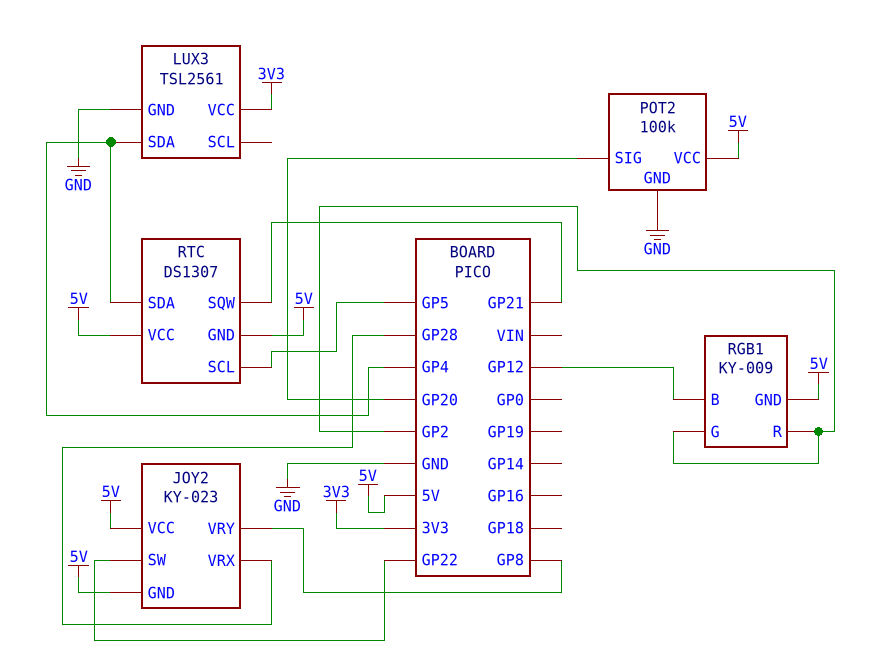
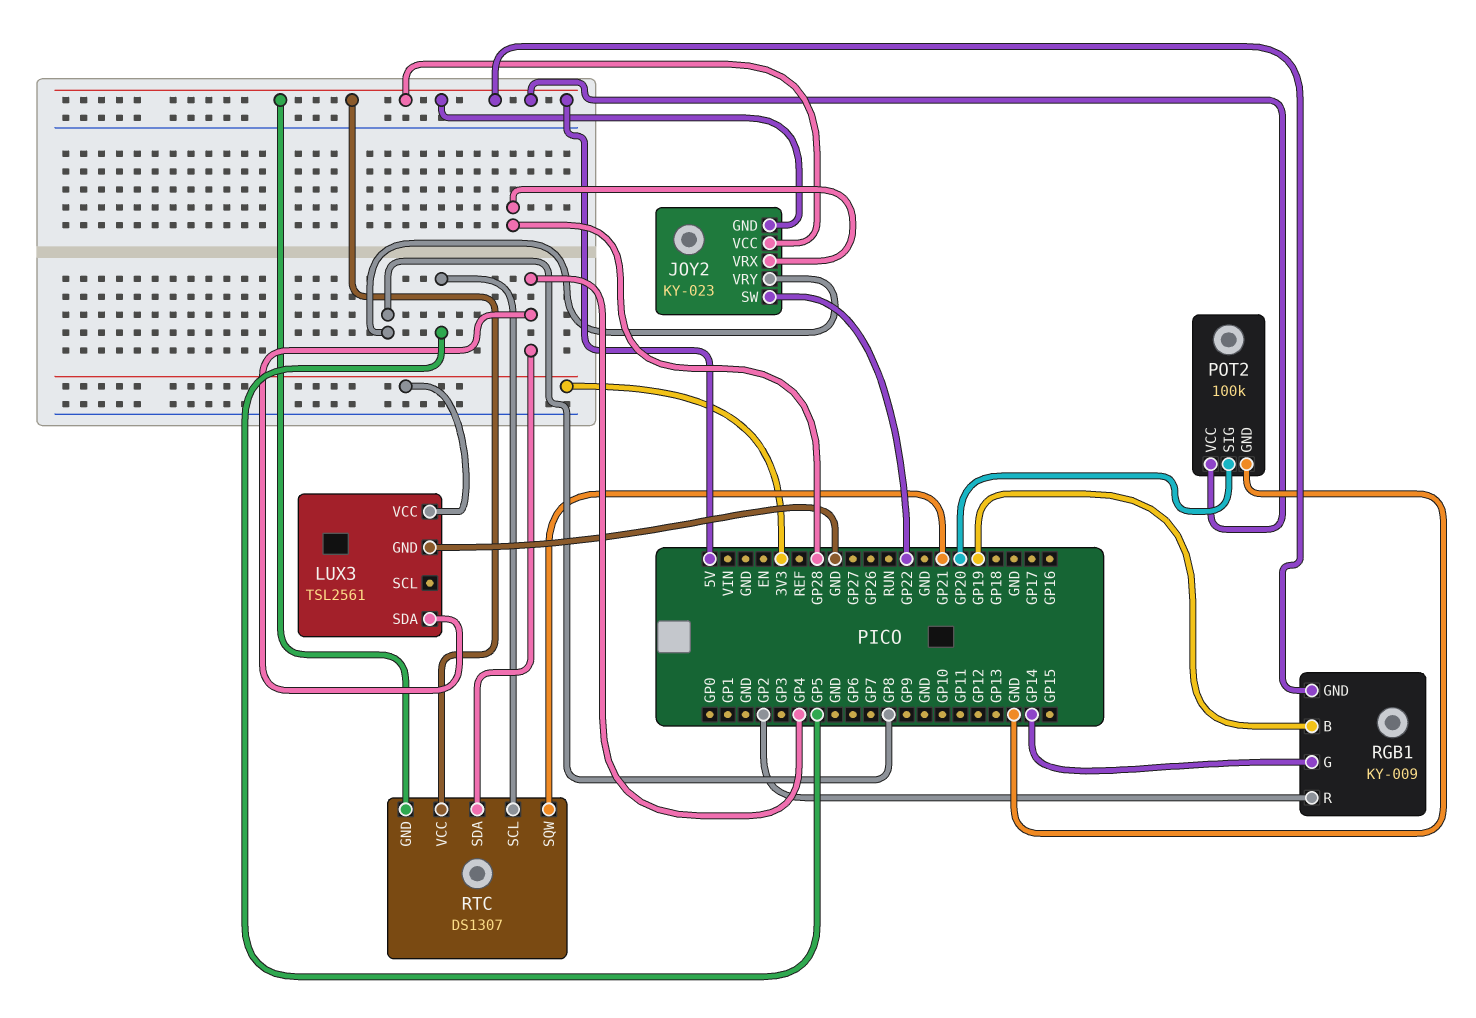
RGB1 pin B: GP12 -> GP19
RGB1 pin G: GP2 -> GP14

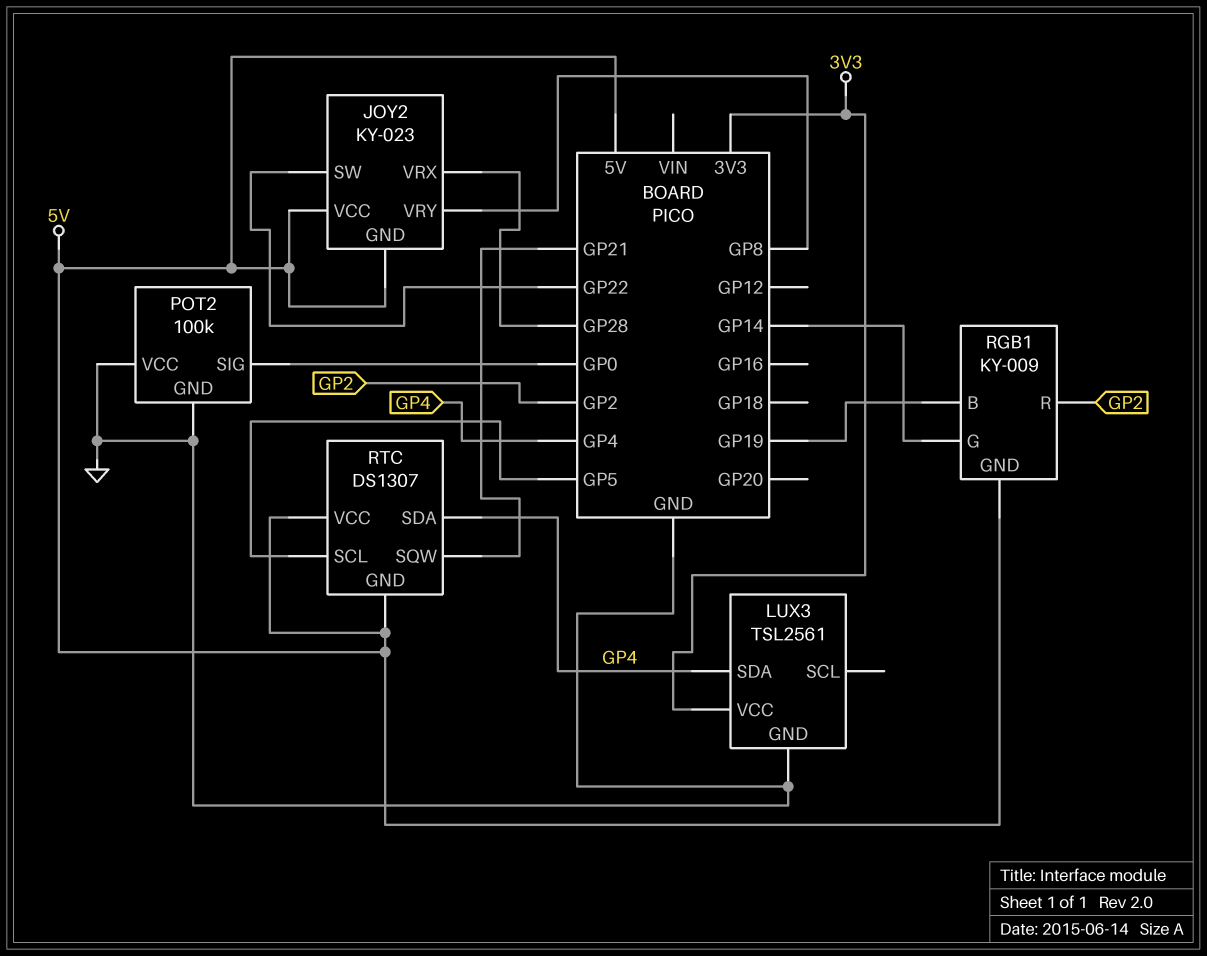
POT2 pin SIG: GP20 -> GP0
POT2 pin VCC: 5V -> GND

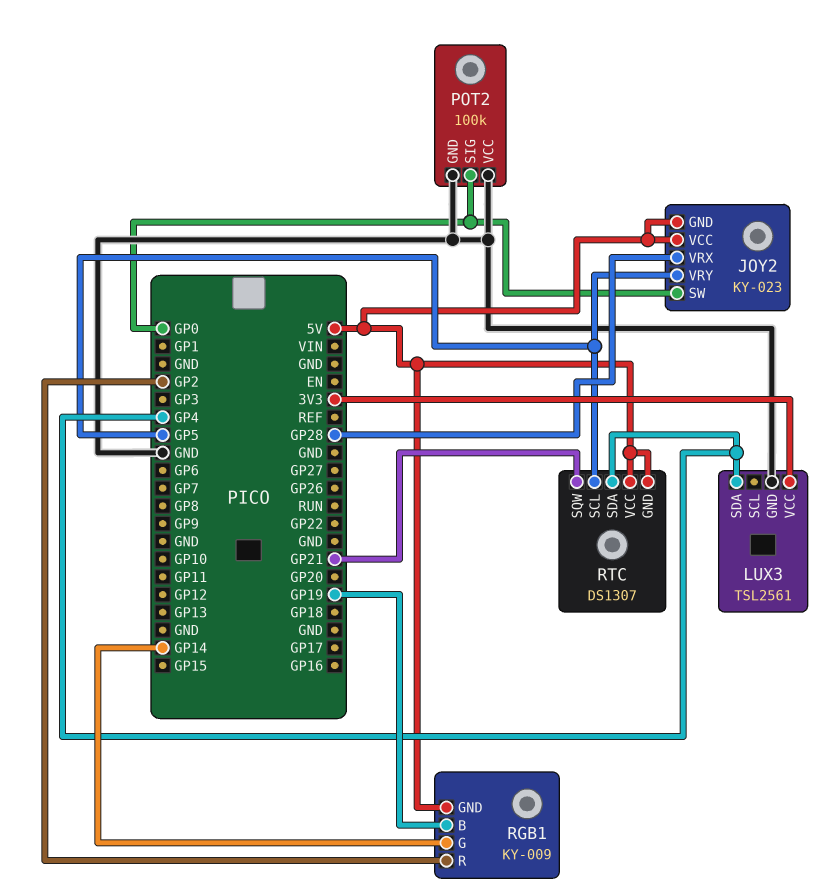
JOY2 pin SW: GP22 -> GP0
JOY2 pin VRY: GP8 -> GP5

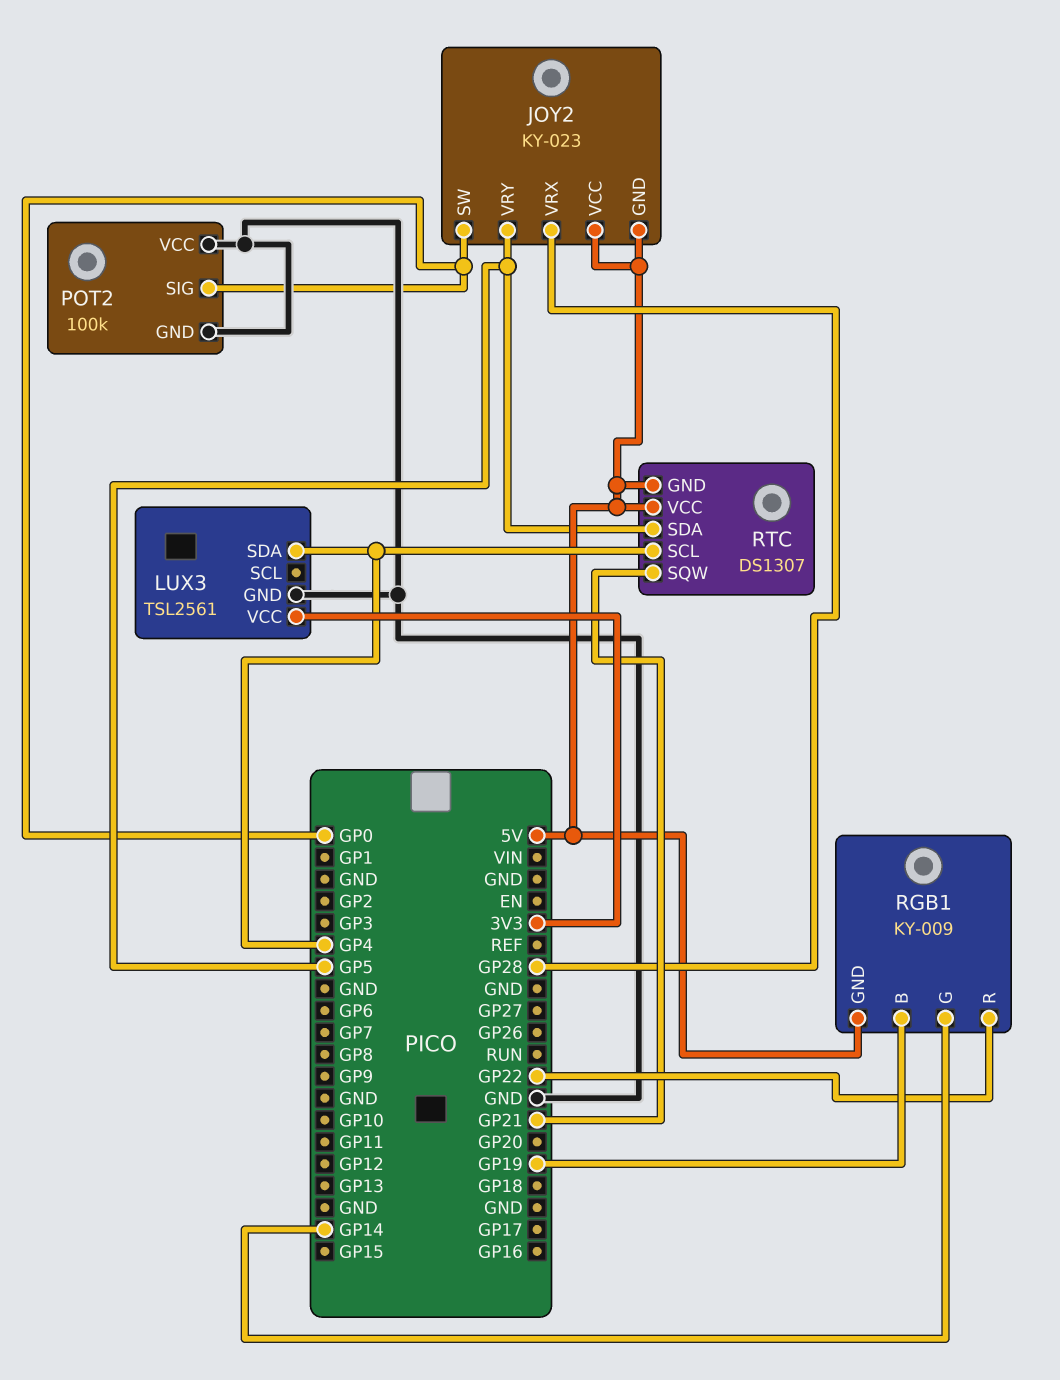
RGB1 pin R: GP2 -> GP22
RTC pin SCL: GP5 -> GP4
RTC pin SDA: GP4 -> GP5

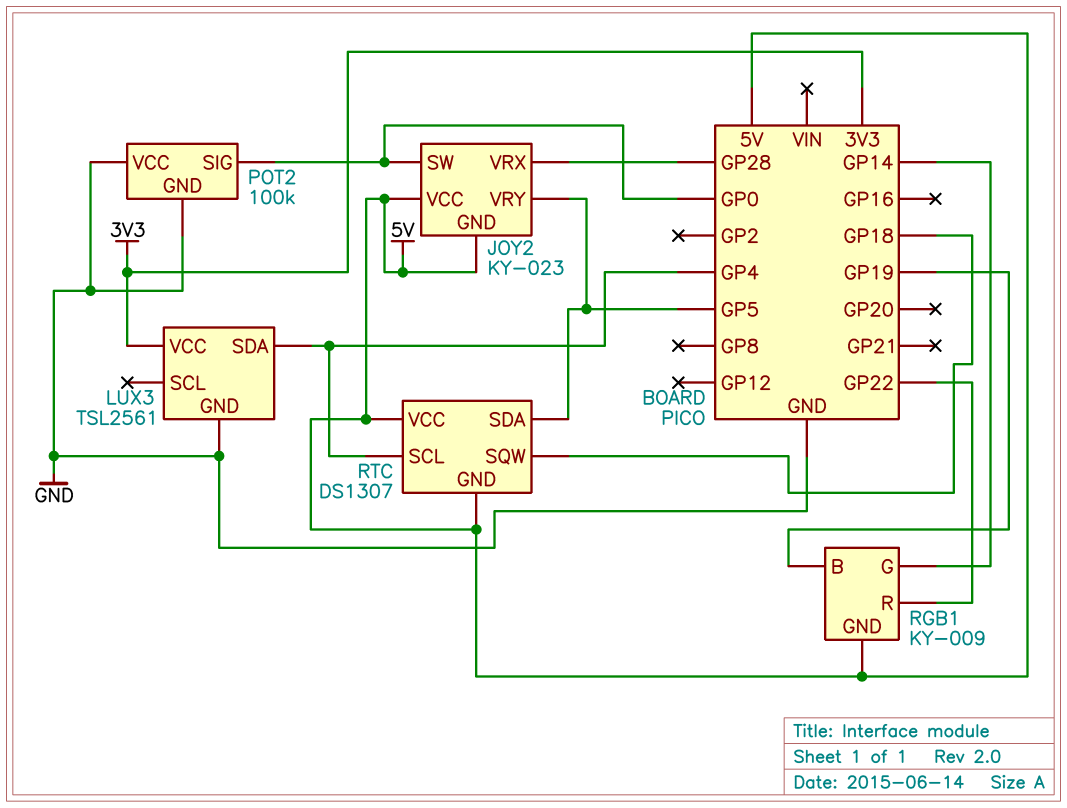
RTC pin SQW: GP21 -> GP18

